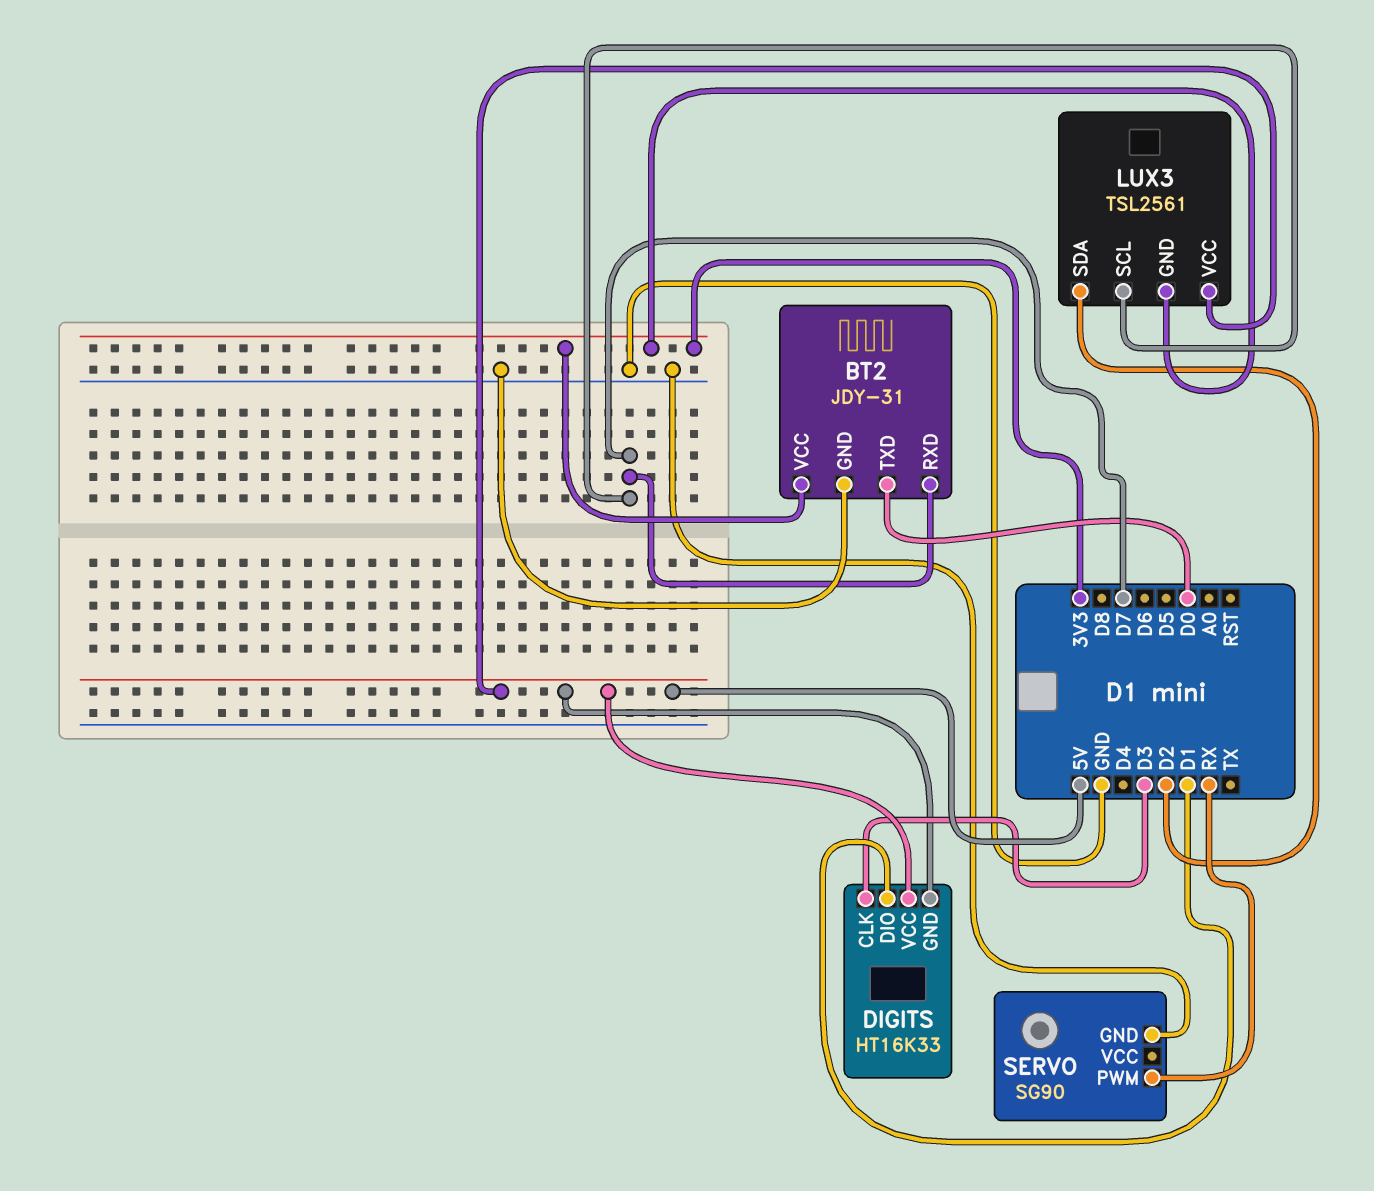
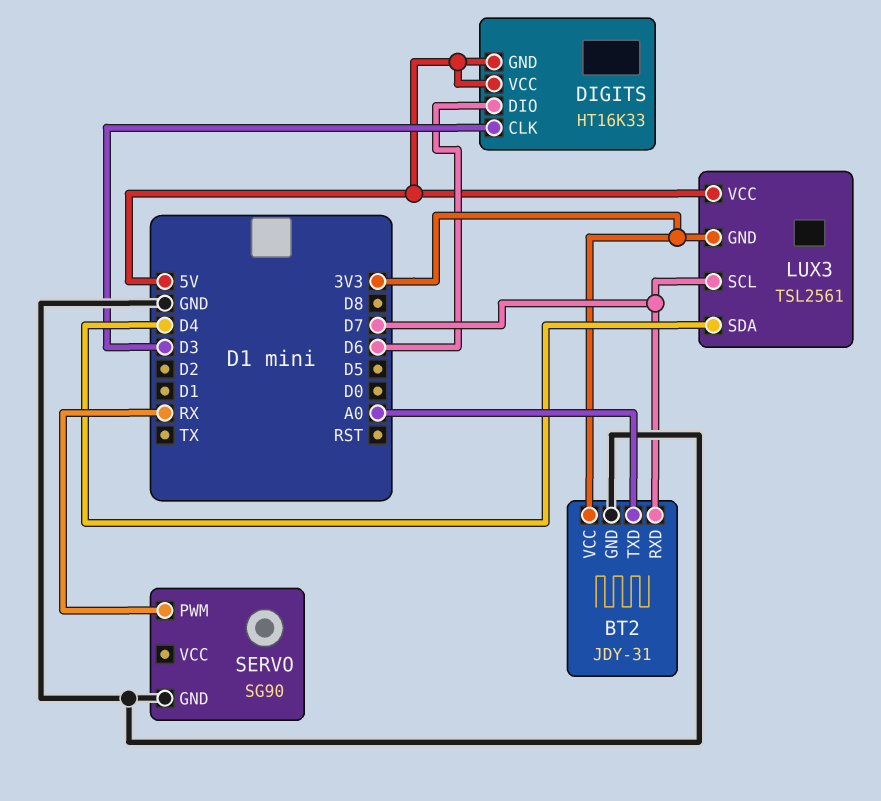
BT2 pin TXD: D0 -> A0
DIGITS pin DIO: D1 -> D6
LUX3 pin SDA: D2 -> D4

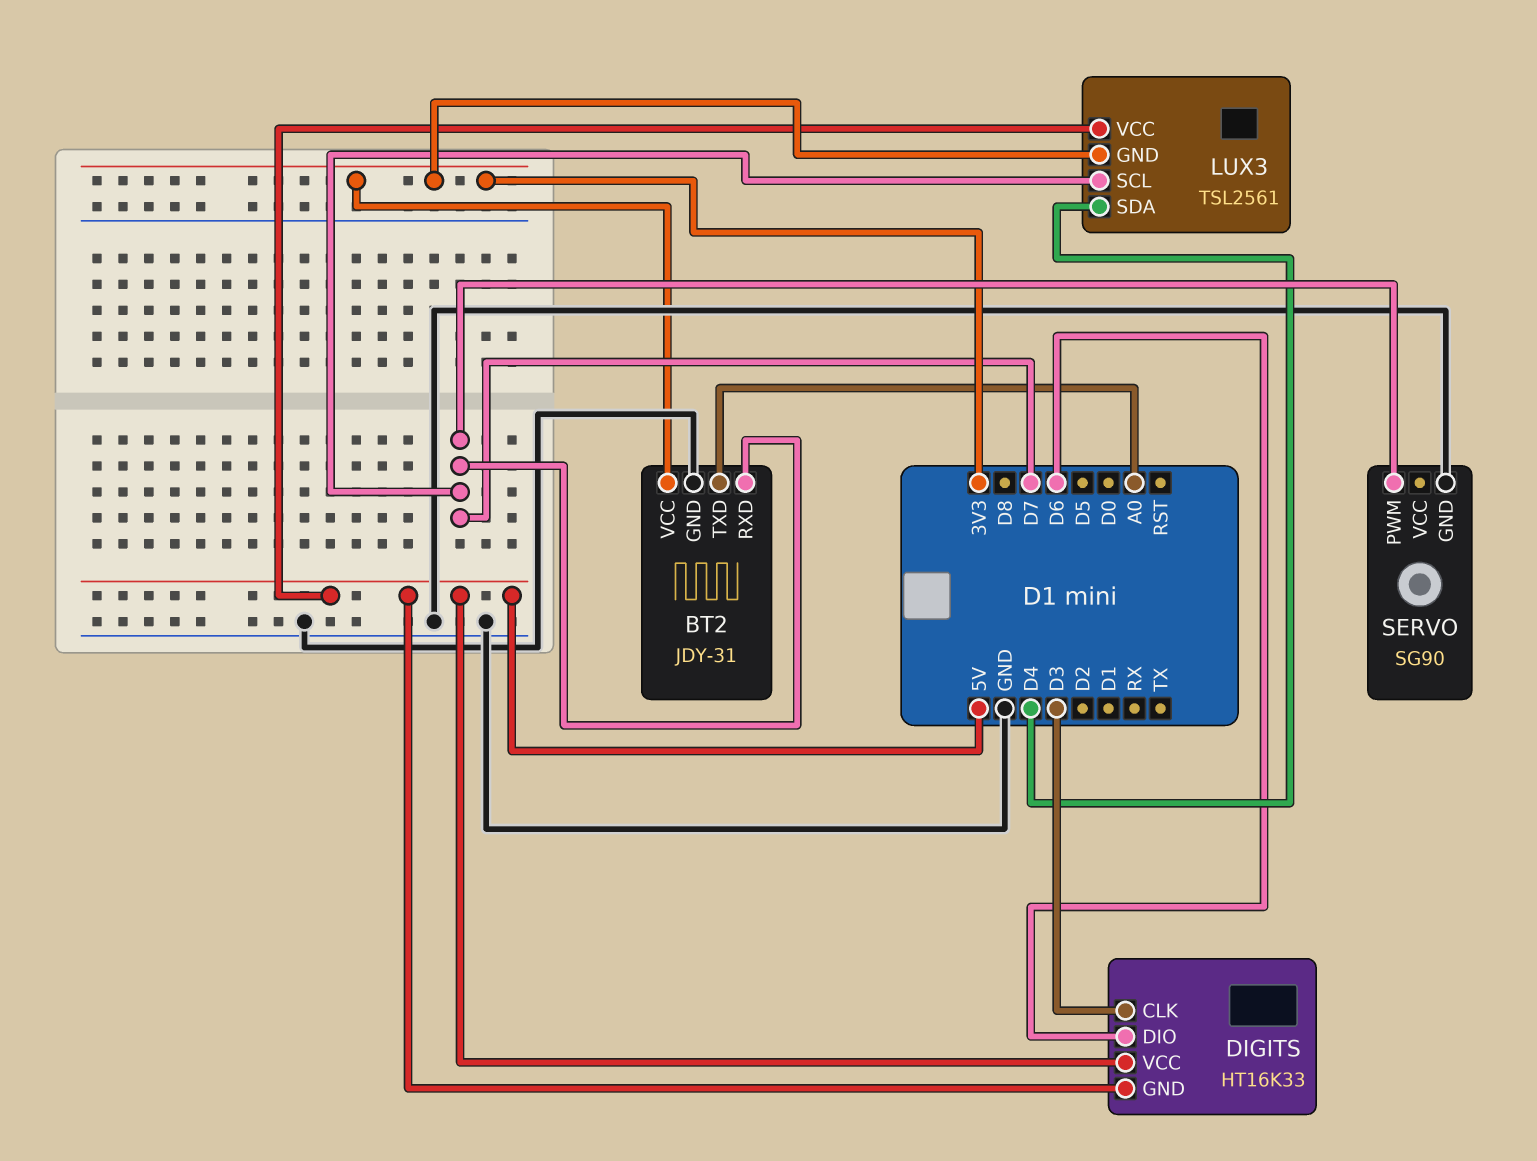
SERVO pin PWM: RX -> D7

